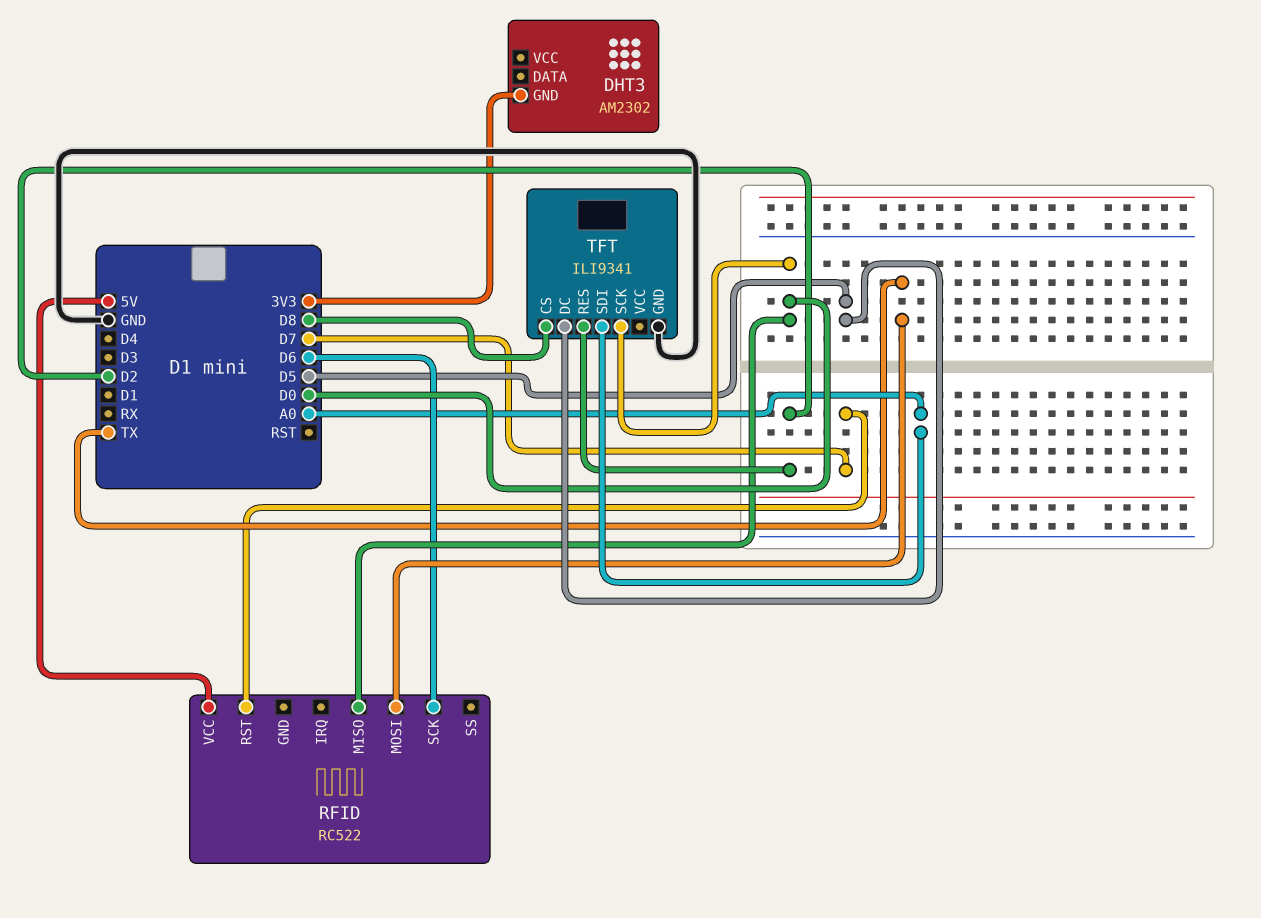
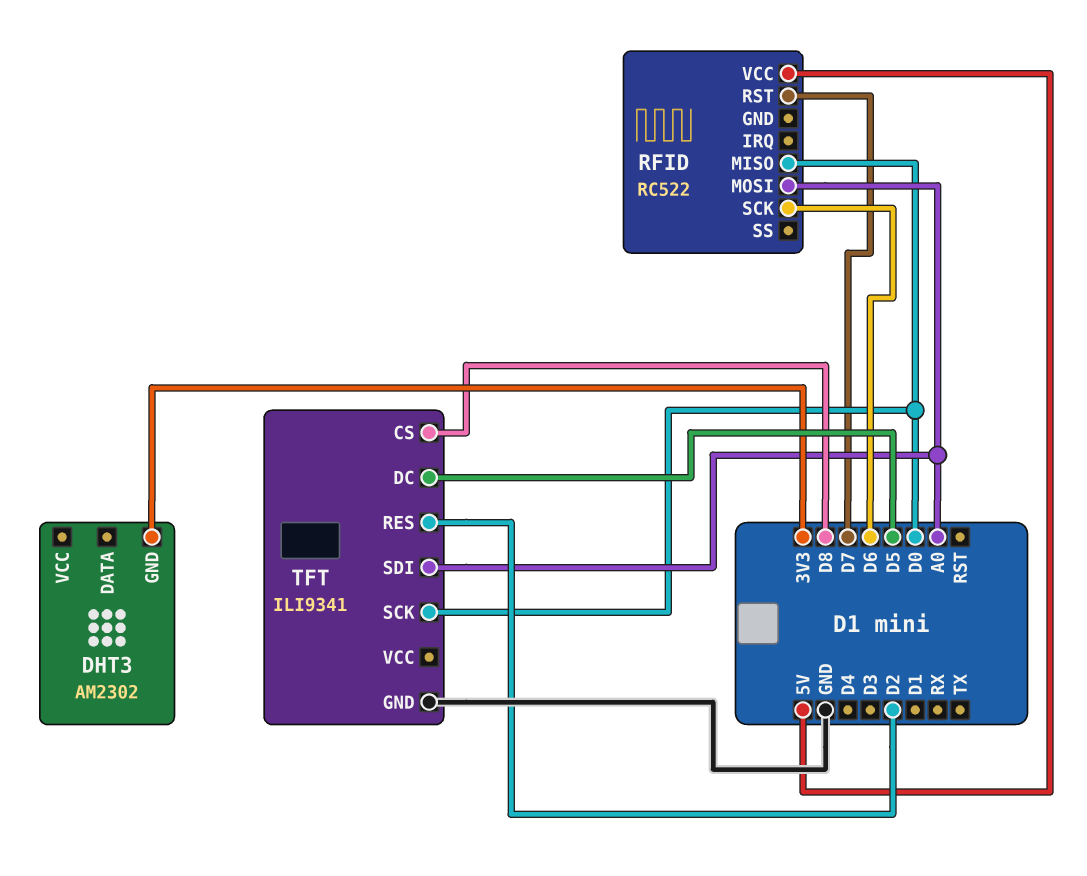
RFID pin MOSI: TX -> A0

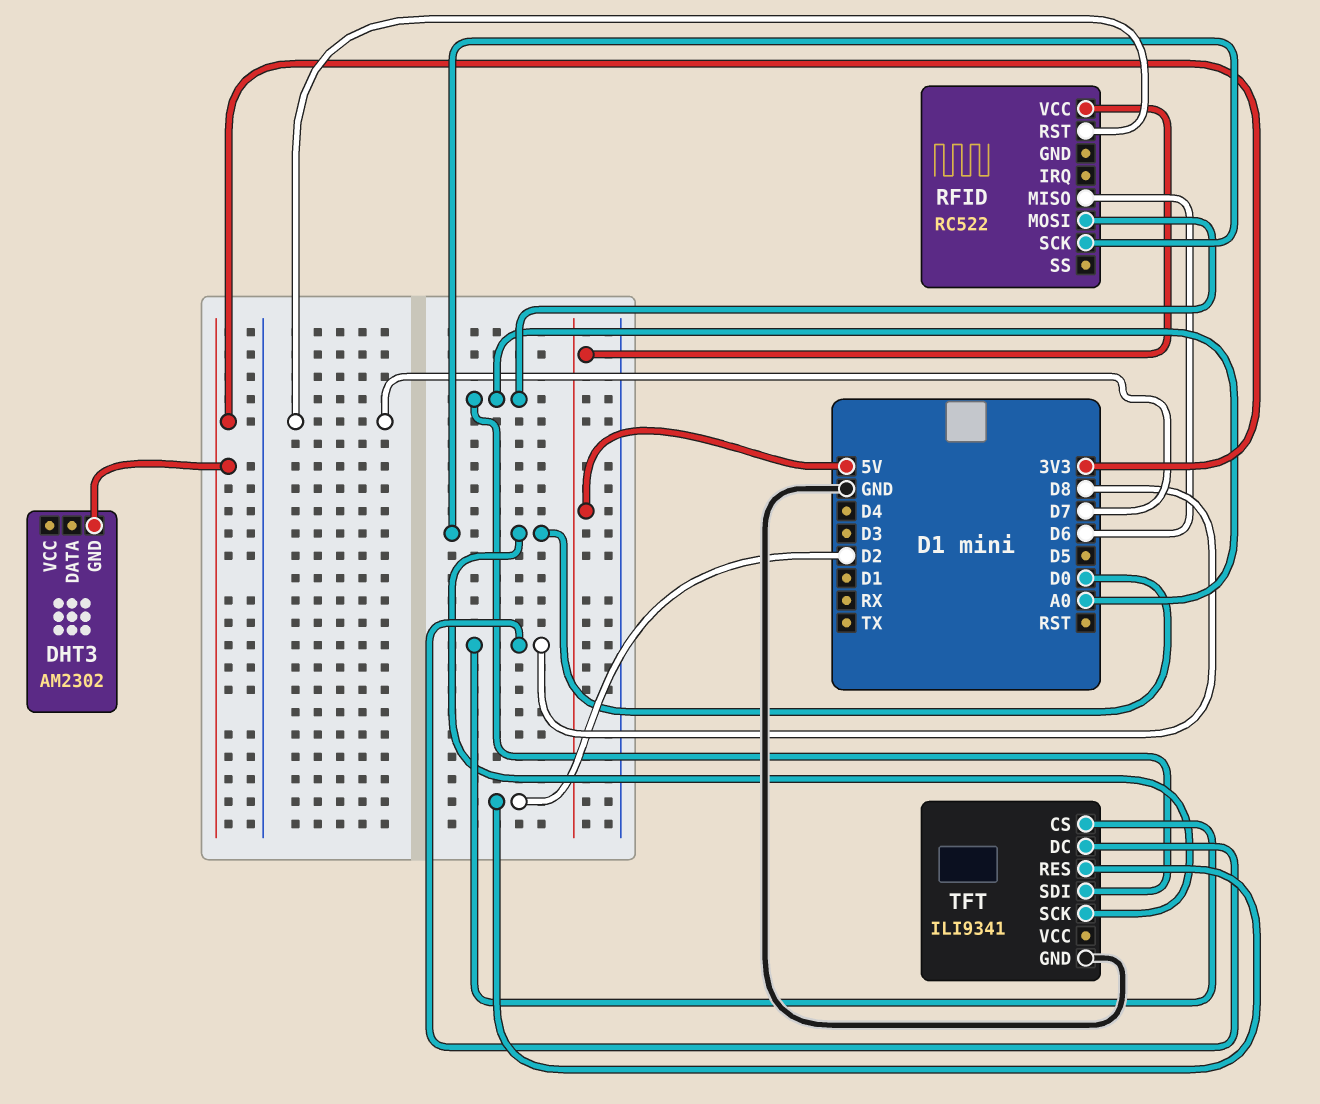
RFID pin MISO: D0 -> D6
RFID pin SCK: D6 -> D0
TFT pin DC: D5 -> D8

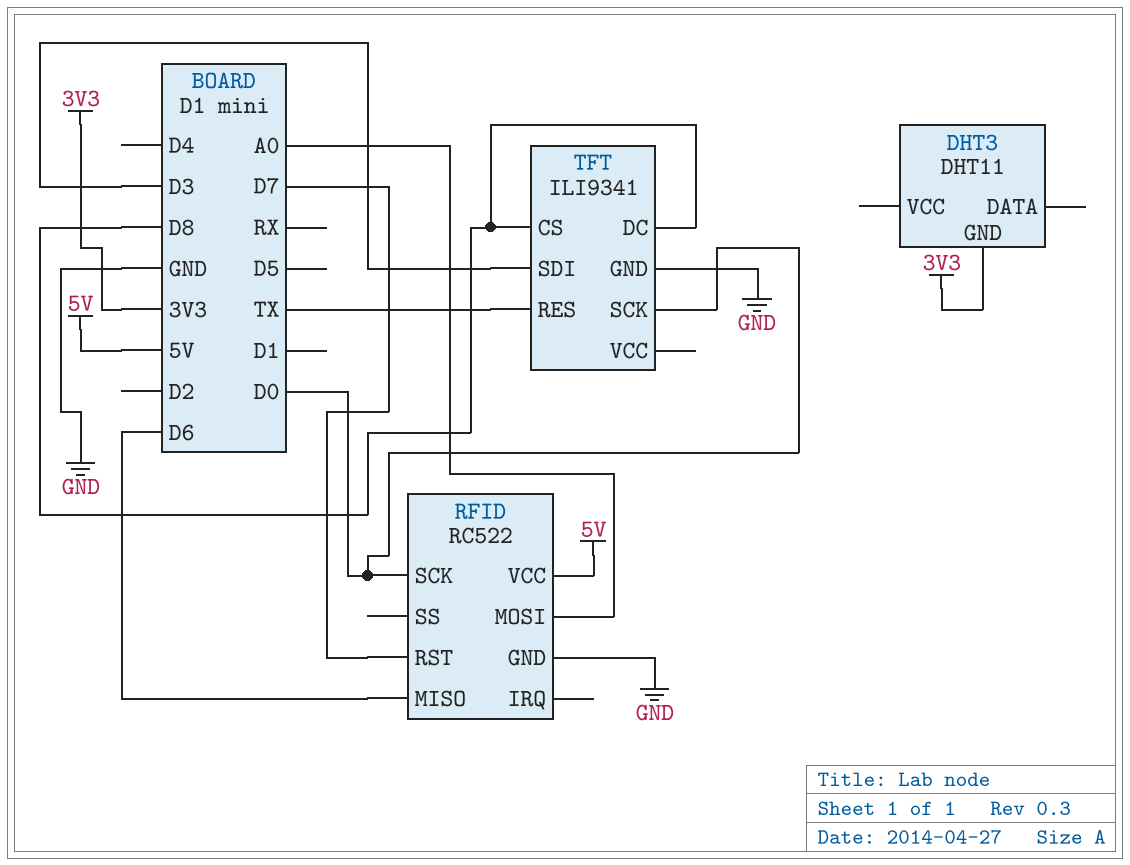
DHT3: AM2302 -> DHT11
RFID pin GND: none -> GND
TFT pin RES: D2 -> TX
TFT pin SDI: A0 -> D3

